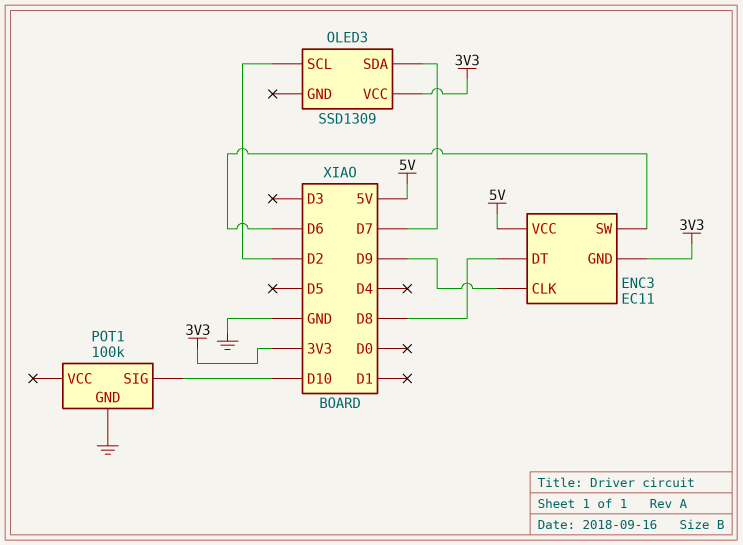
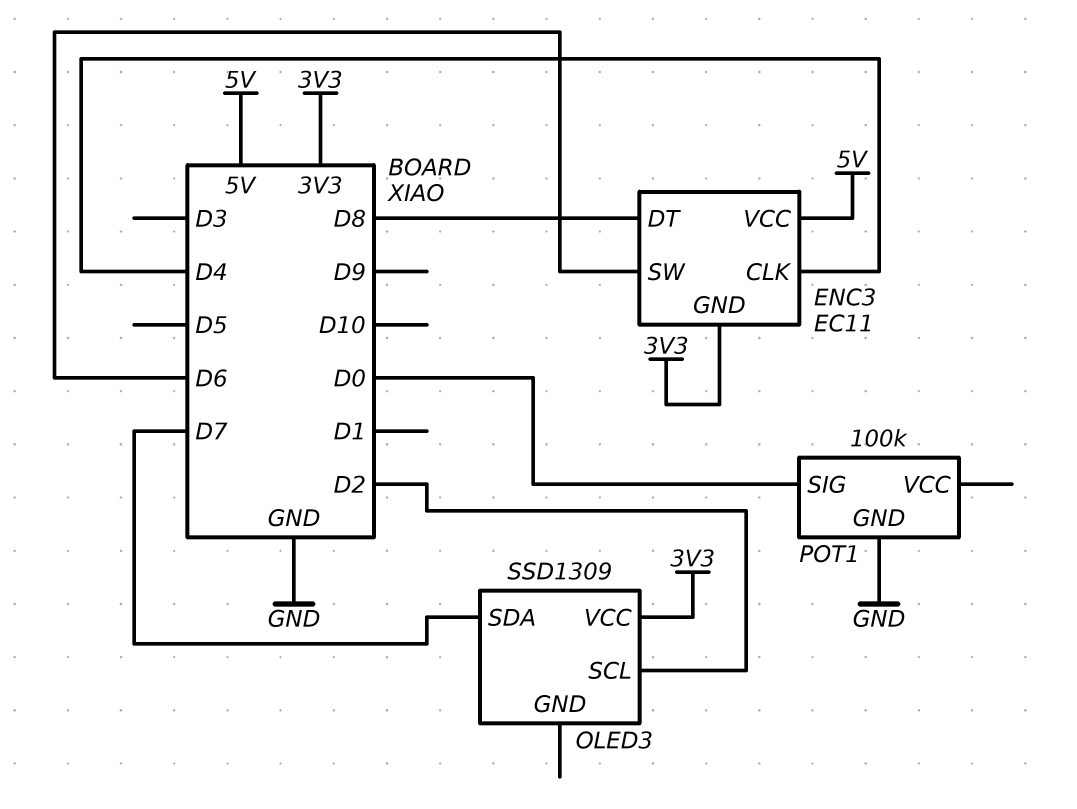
ENC3 pin CLK: D9 -> D4
POT1 pin SIG: D10 -> D0

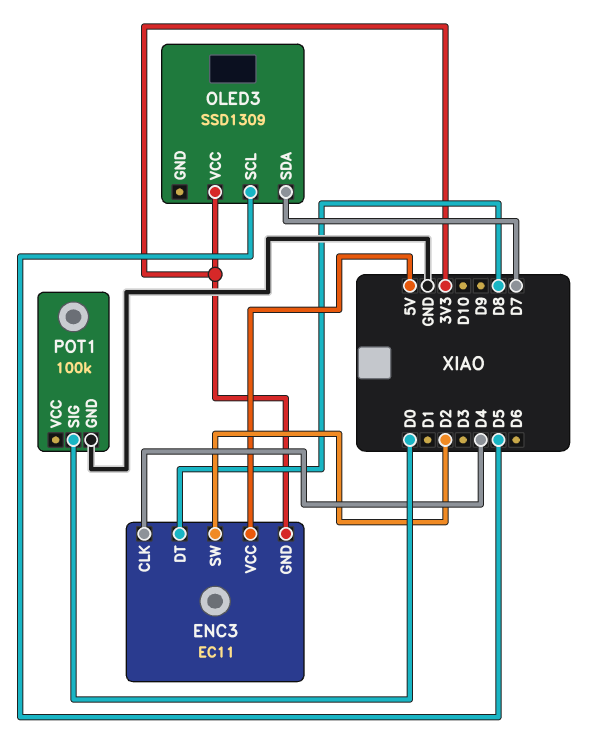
ENC3 pin SW: D6 -> D2
OLED3 pin SCL: D2 -> D5

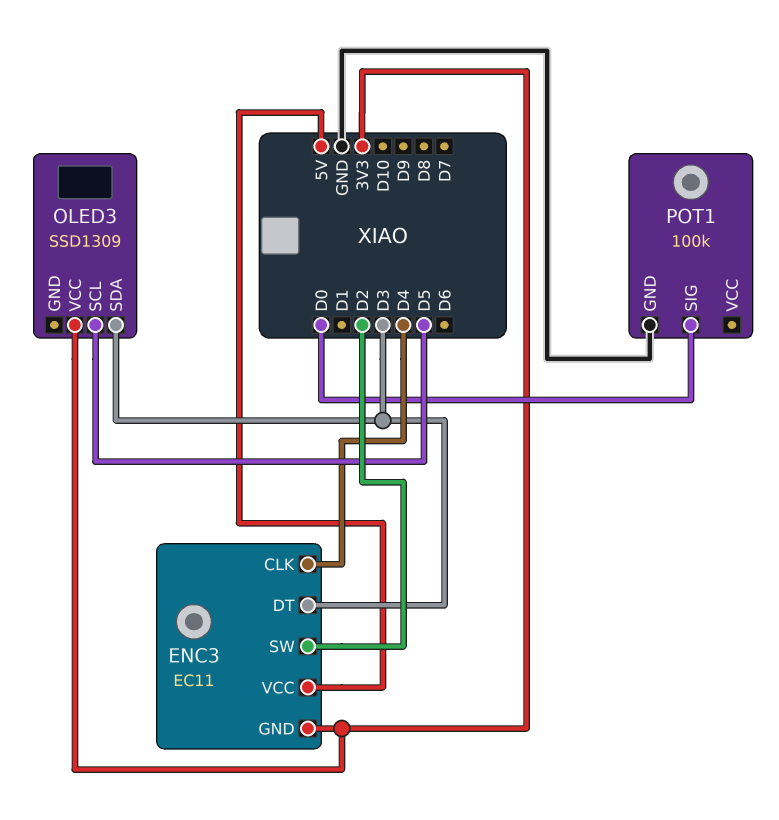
ENC3 pin DT: D8 -> D3
OLED3 pin SDA: D7 -> D3

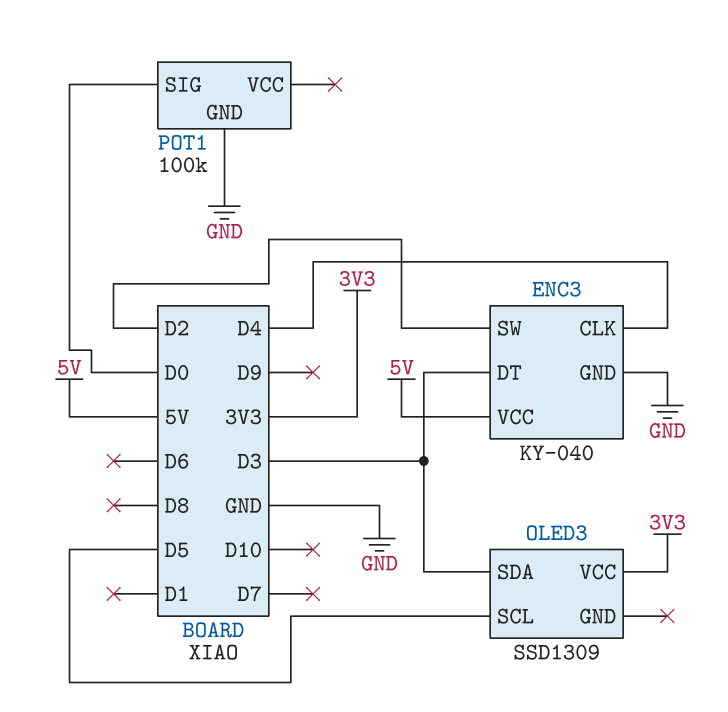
ENC3: EC11 -> KY-040
ENC3 pin GND: 3V3 -> GND

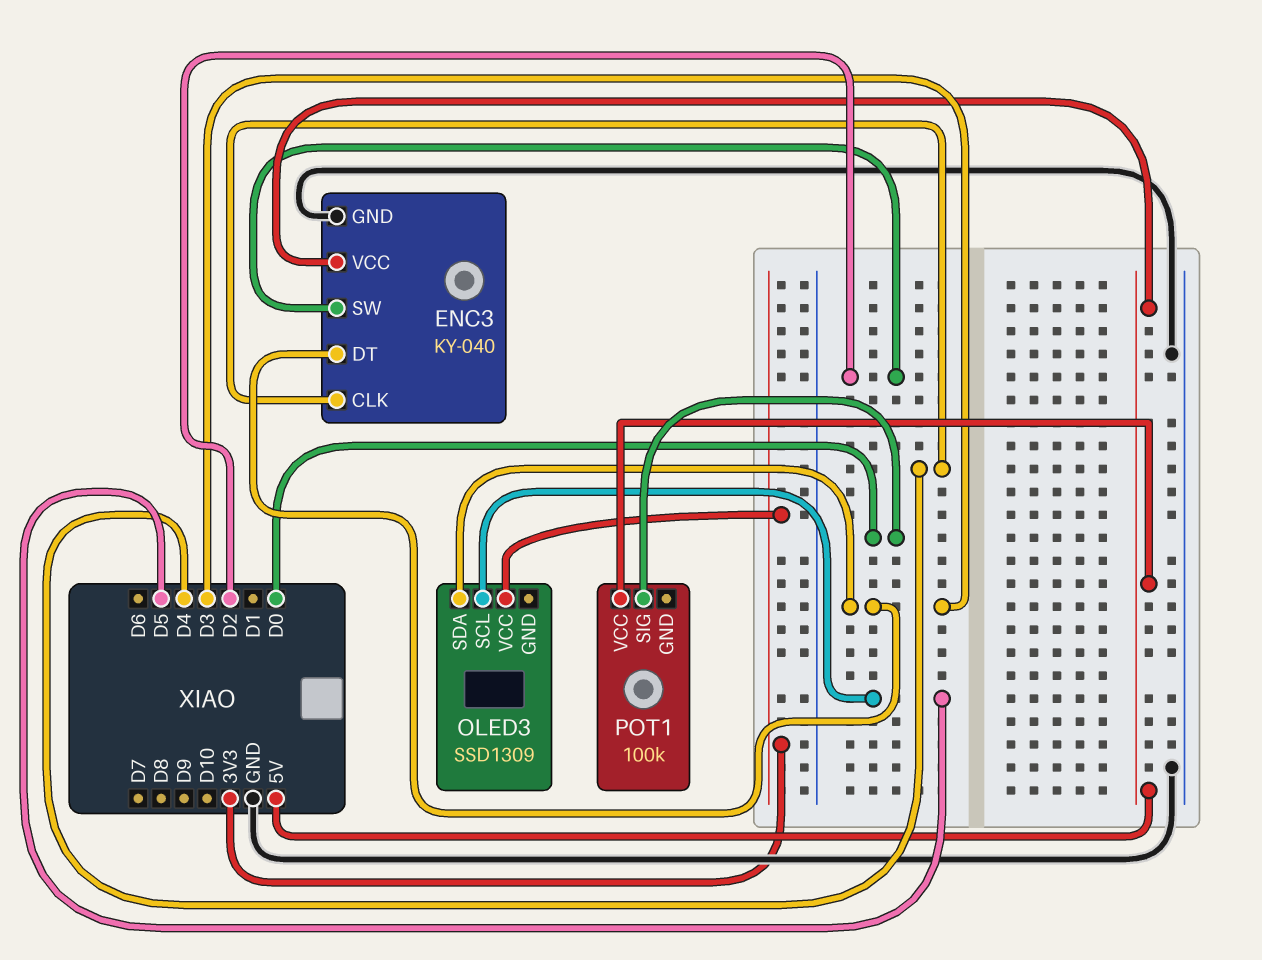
POT1 pin GND: GND -> none
POT1 pin VCC: none -> 5V

